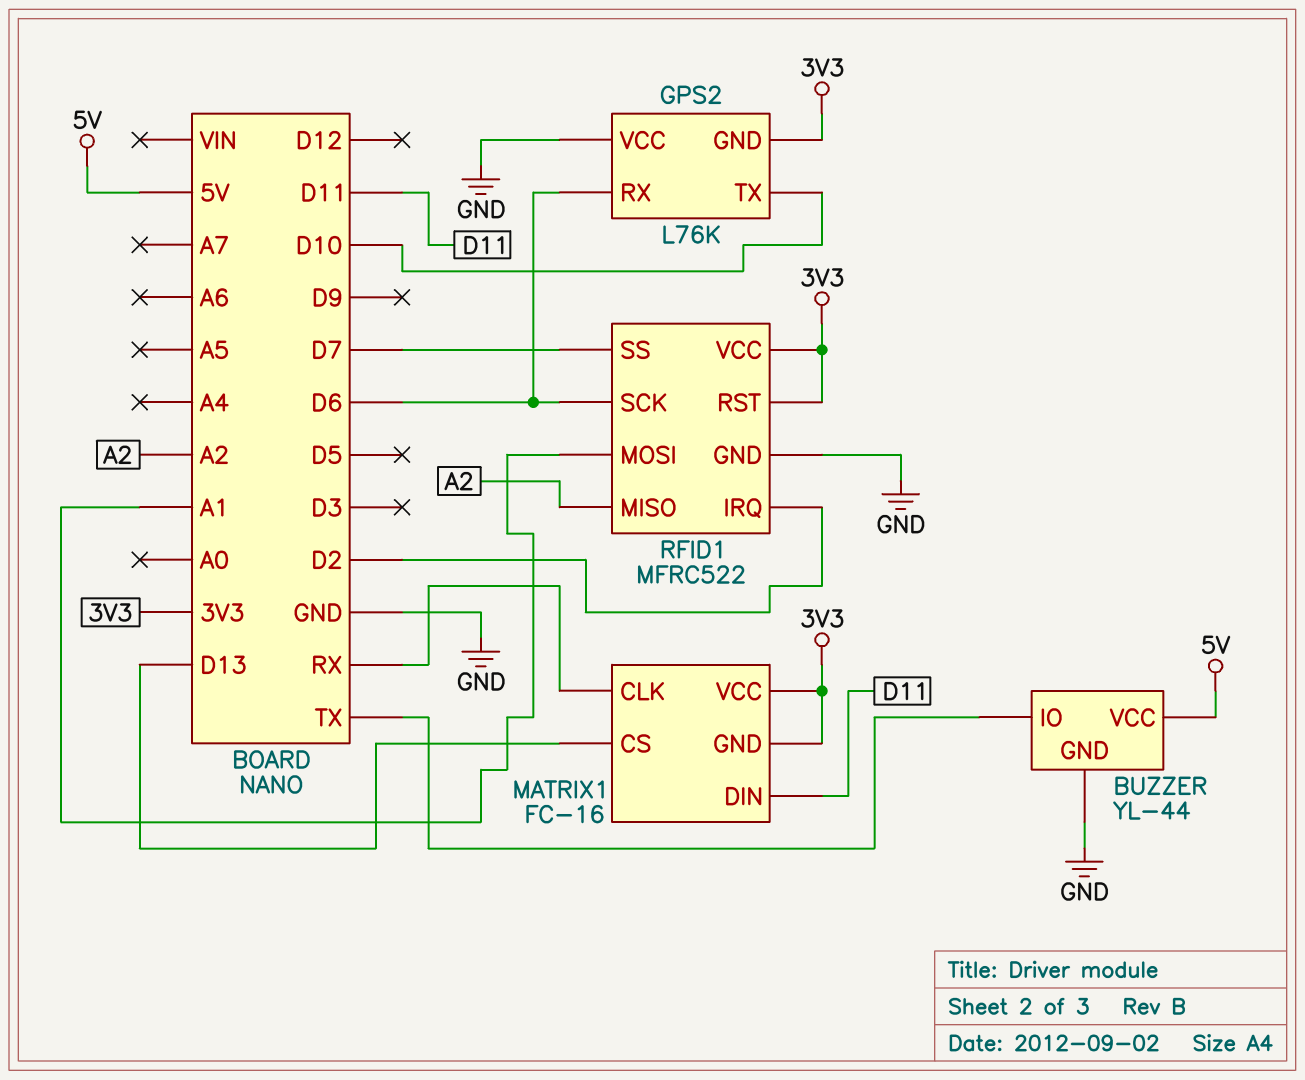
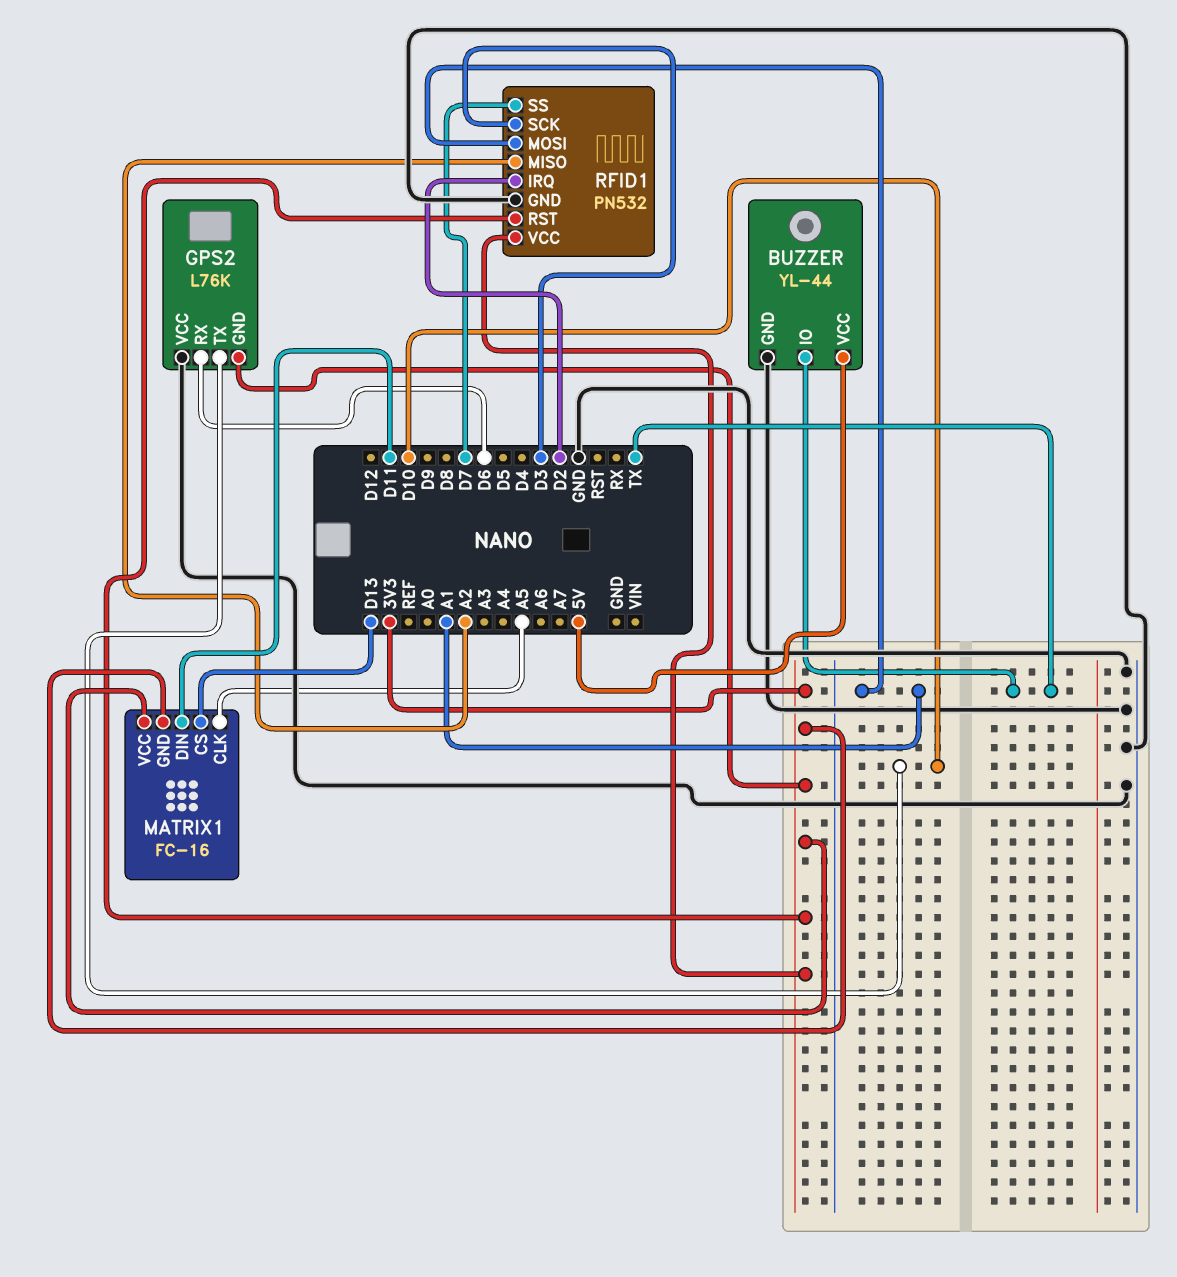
MATRIX1 pin CLK: RX -> A5
RFID1: MFRC522 -> PN532
RFID1 pin SCK: D6 -> D3

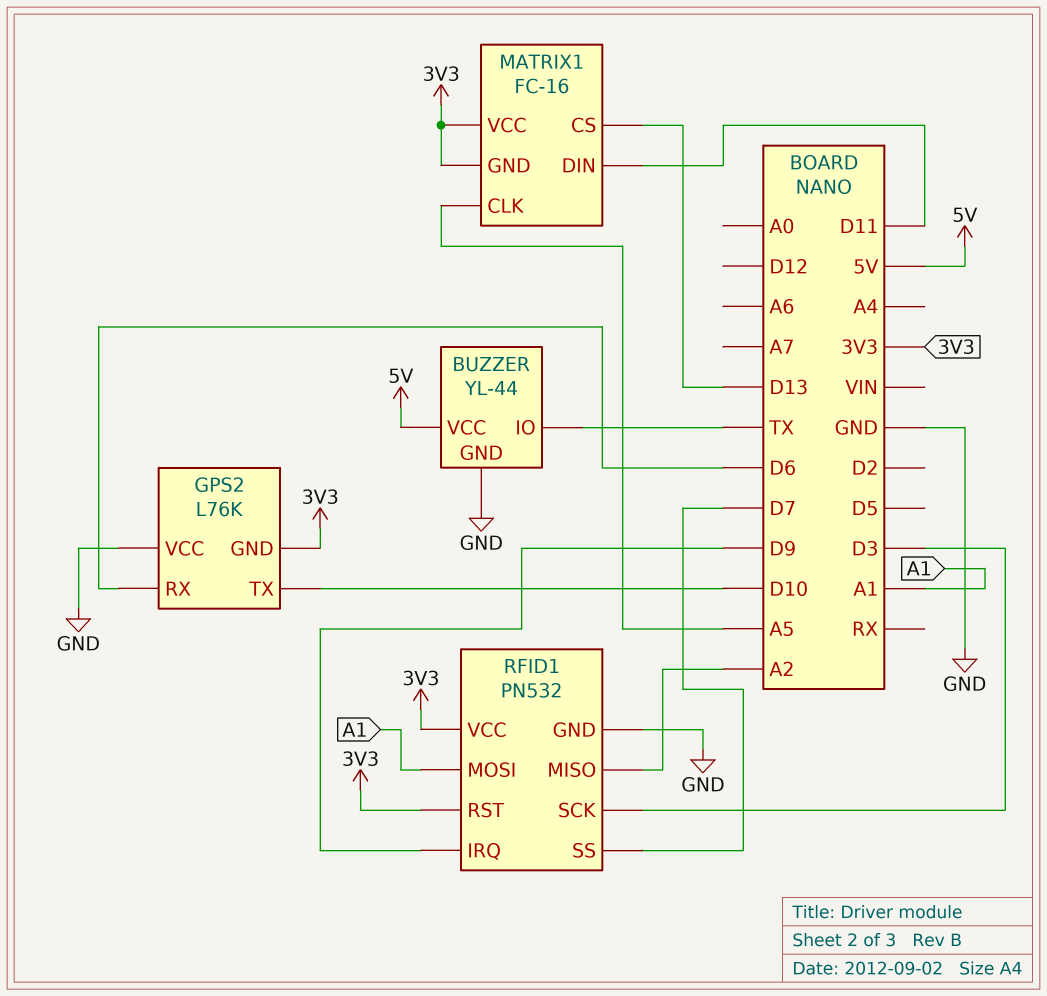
RFID1 pin IRQ: D2 -> D9

